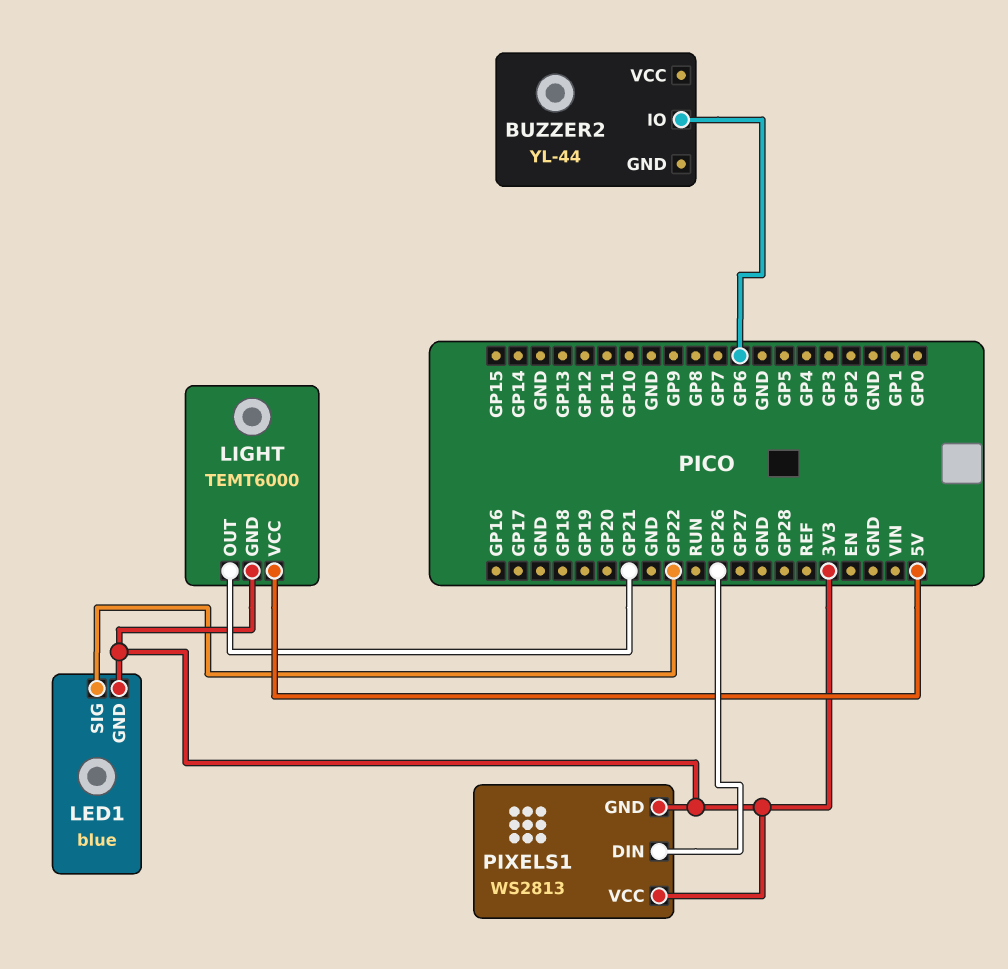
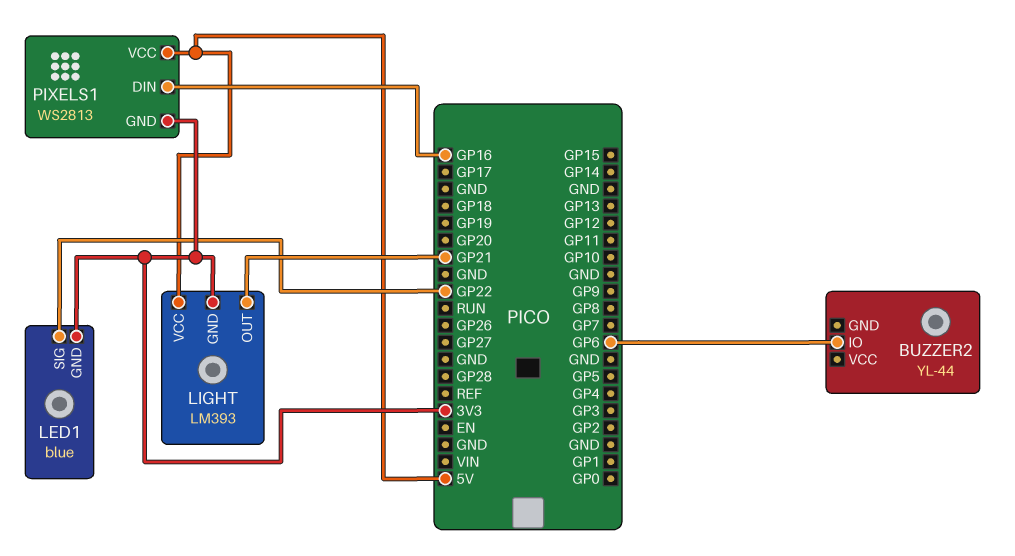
LIGHT: TEMT6000 -> LM393
PIXELS1 pin DIN: GP26 -> GP16
PIXELS1 pin VCC: 3V3 -> 5V

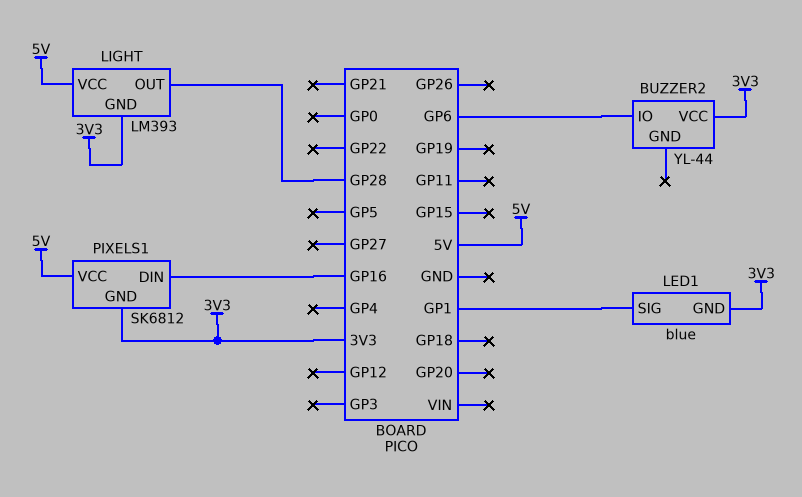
BUZZER2 pin VCC: none -> 3V3
LED1 pin SIG: GP22 -> GP1
LIGHT pin OUT: GP21 -> GP28
PIXELS1: WS2813 -> SK6812

